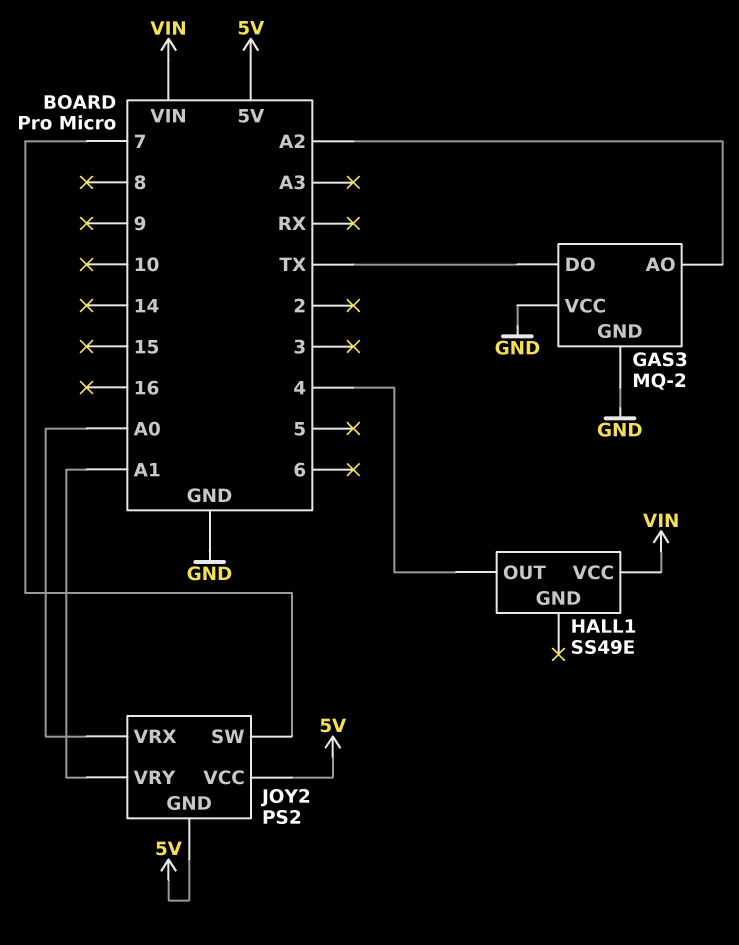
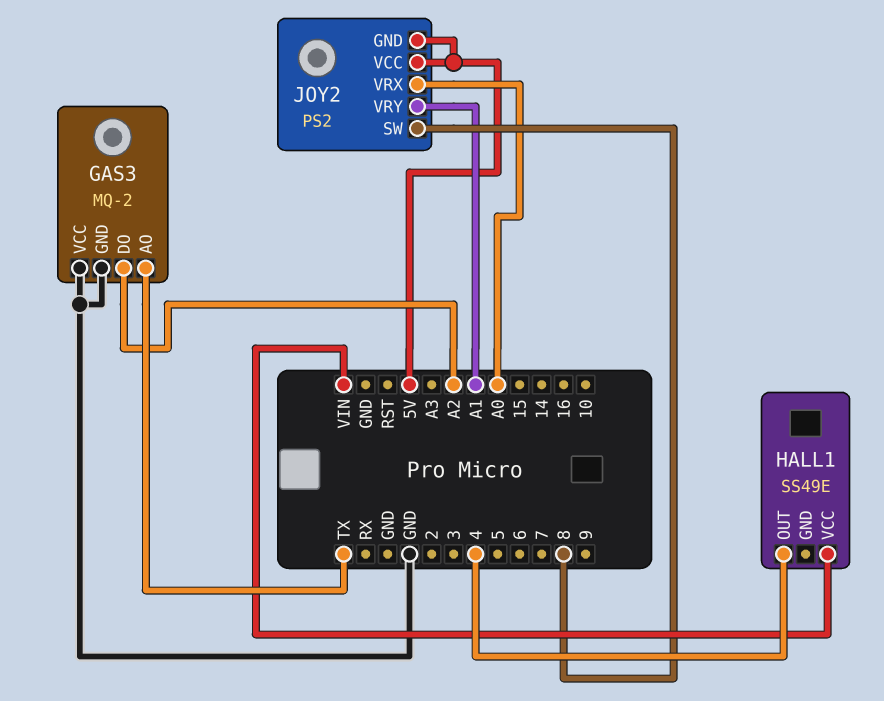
GAS3 pin AO: A2 -> TX
GAS3 pin DO: TX -> A2
JOY2 pin SW: 7 -> 8

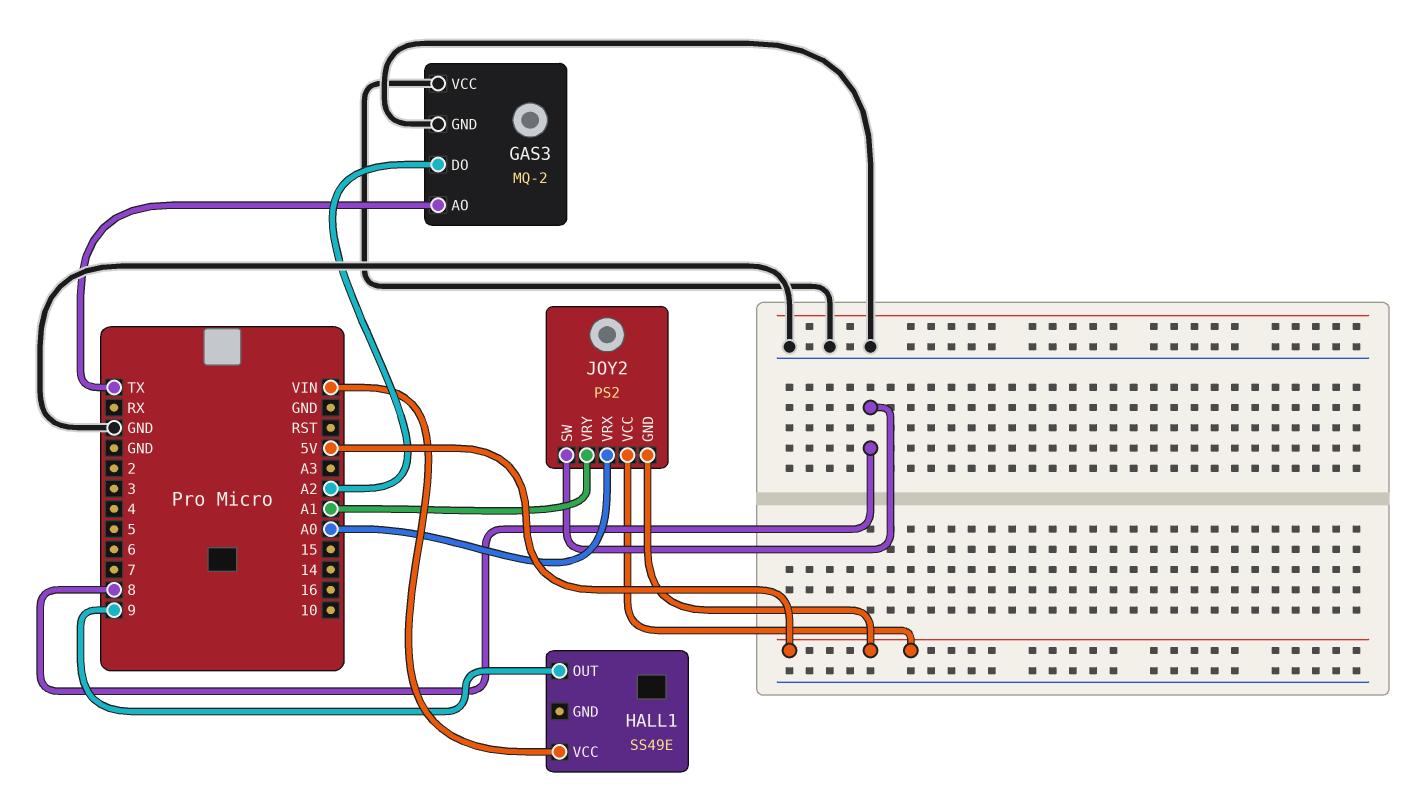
HALL1 pin OUT: 4 -> 9

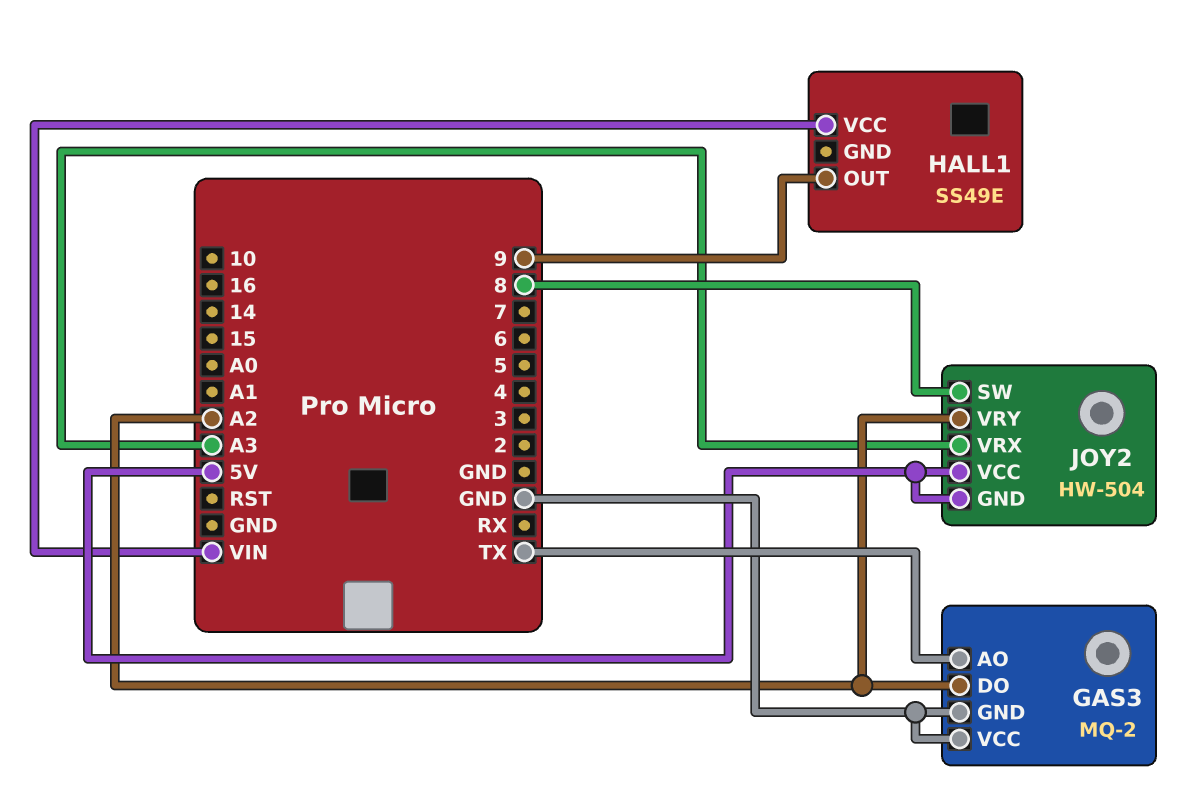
JOY2: PS2 -> HW-504
JOY2 pin VRX: A0 -> A3
JOY2 pin VRY: A1 -> A2

